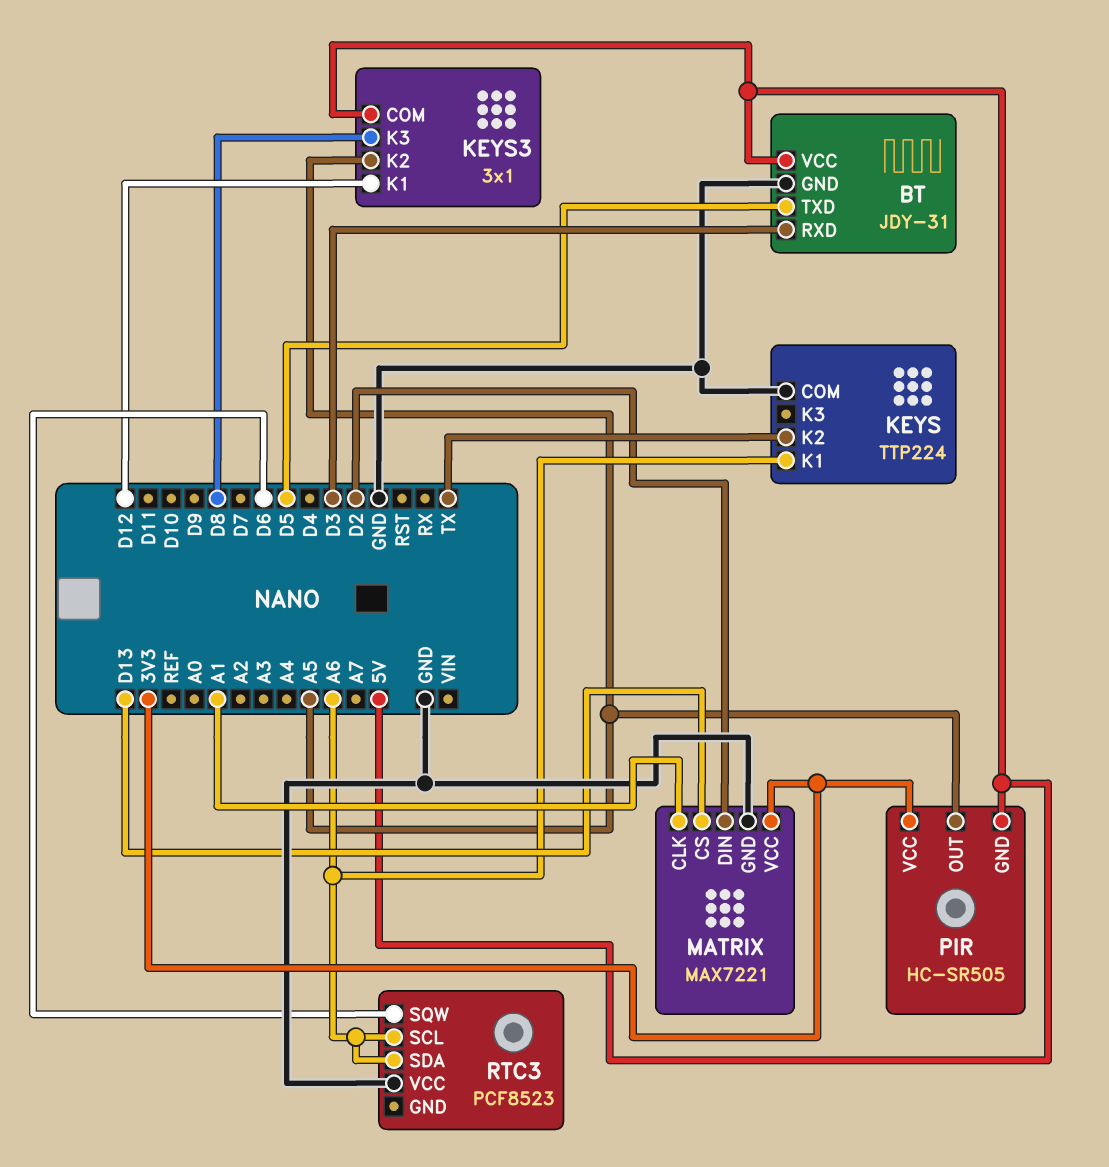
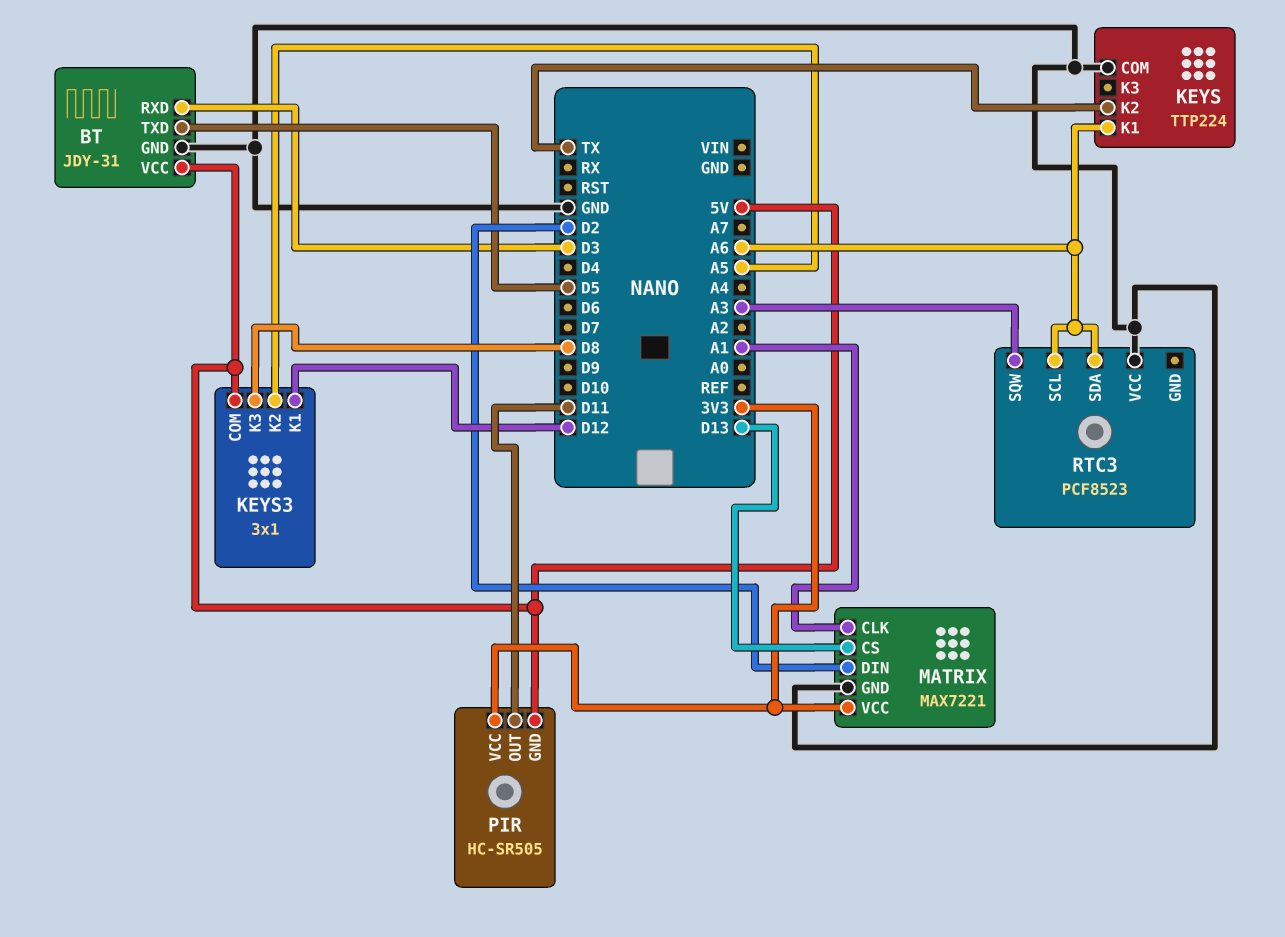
PIR pin OUT: A5 -> D11
RTC3 pin SQW: D6 -> A3

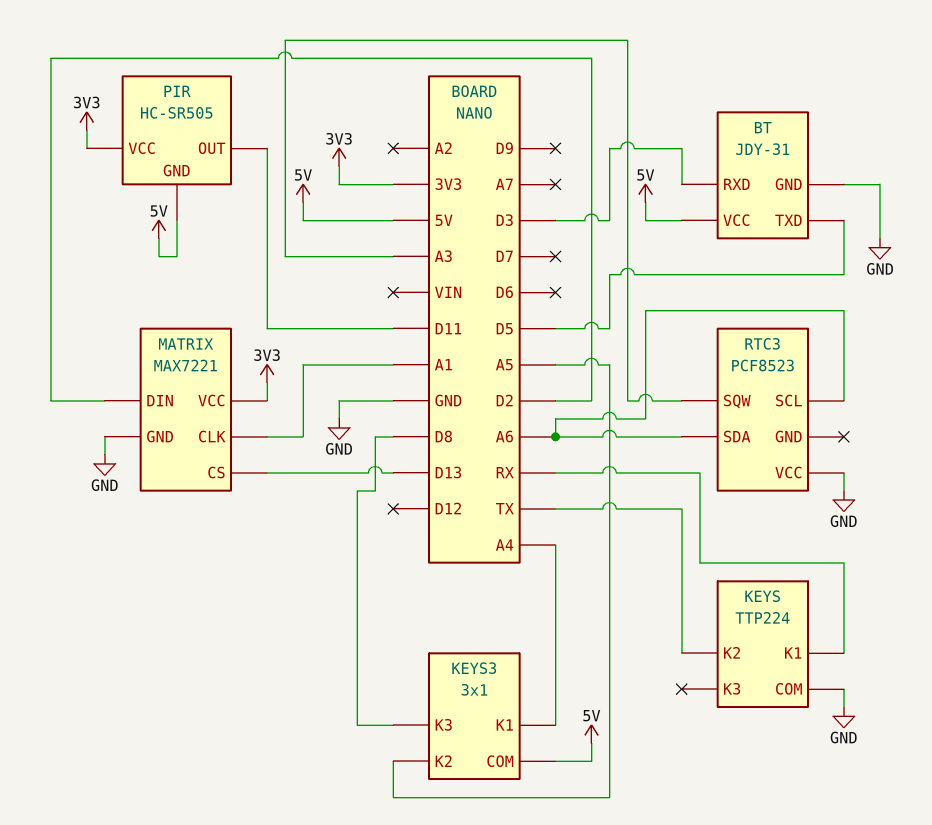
KEYS pin K1: A6 -> RX
KEYS3 pin K1: D12 -> A4

